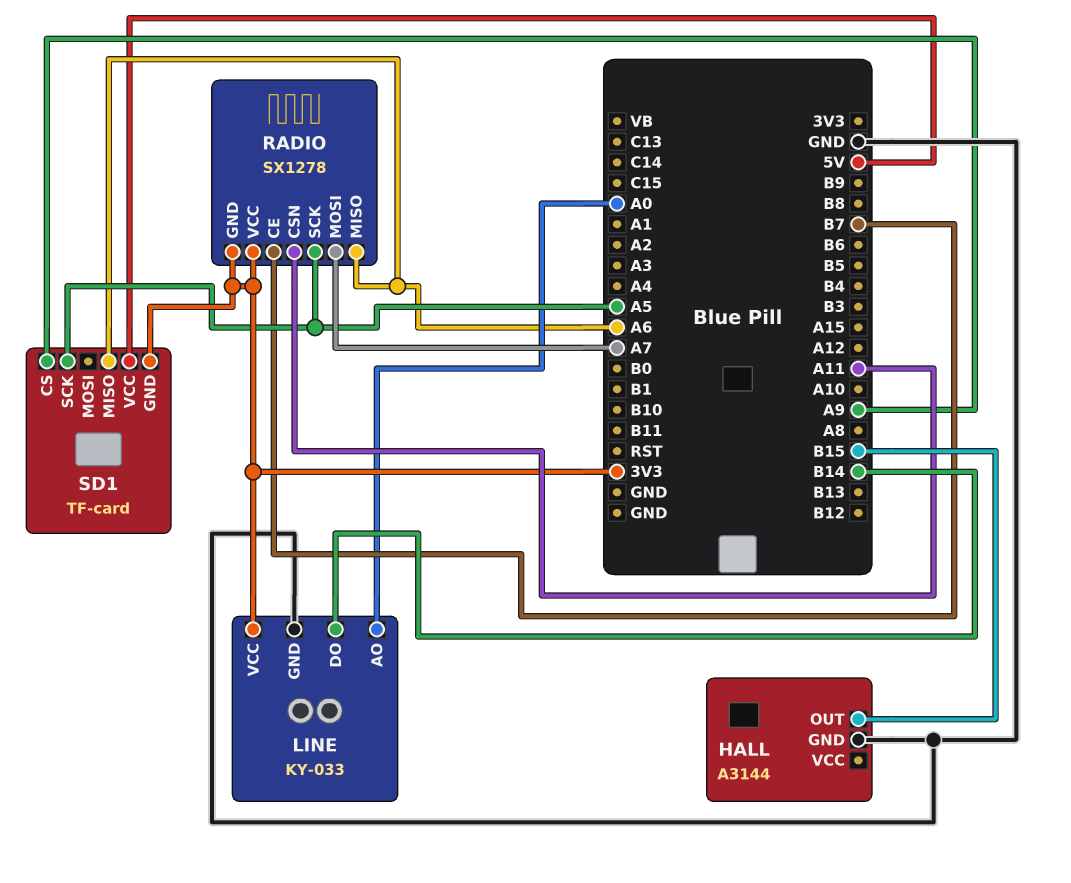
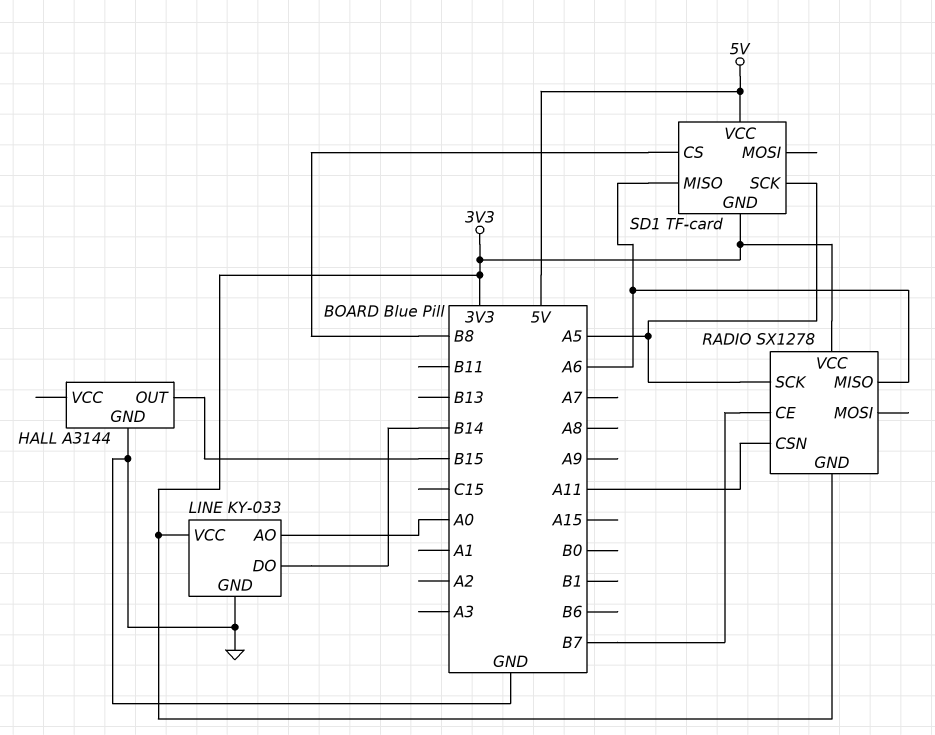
RADIO pin MOSI: A7 -> none
SD1 pin CS: A9 -> B8

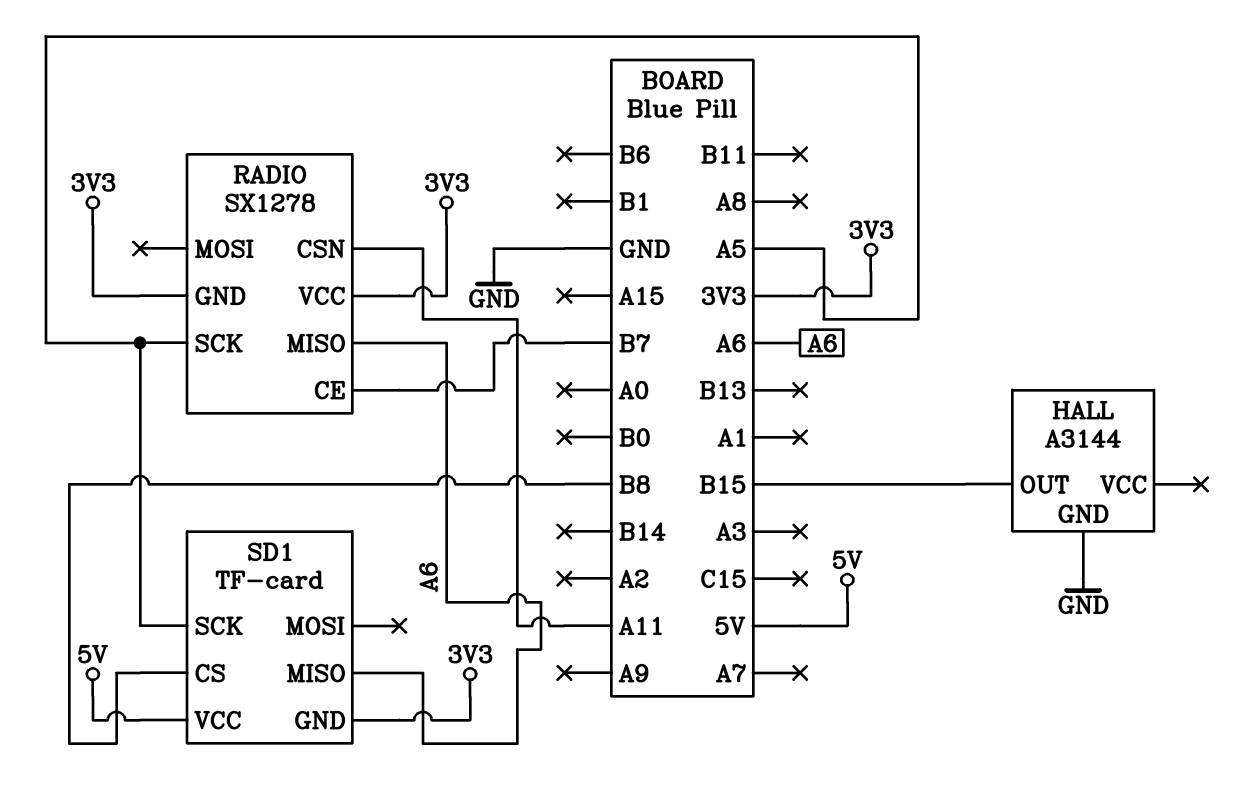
LINE: KY-033 -> none
LINE pin AO: A0 -> none
LINE pin DO: B14 -> none
LINE pin GND: GND -> none
LINE pin VCC: 3V3 -> none

